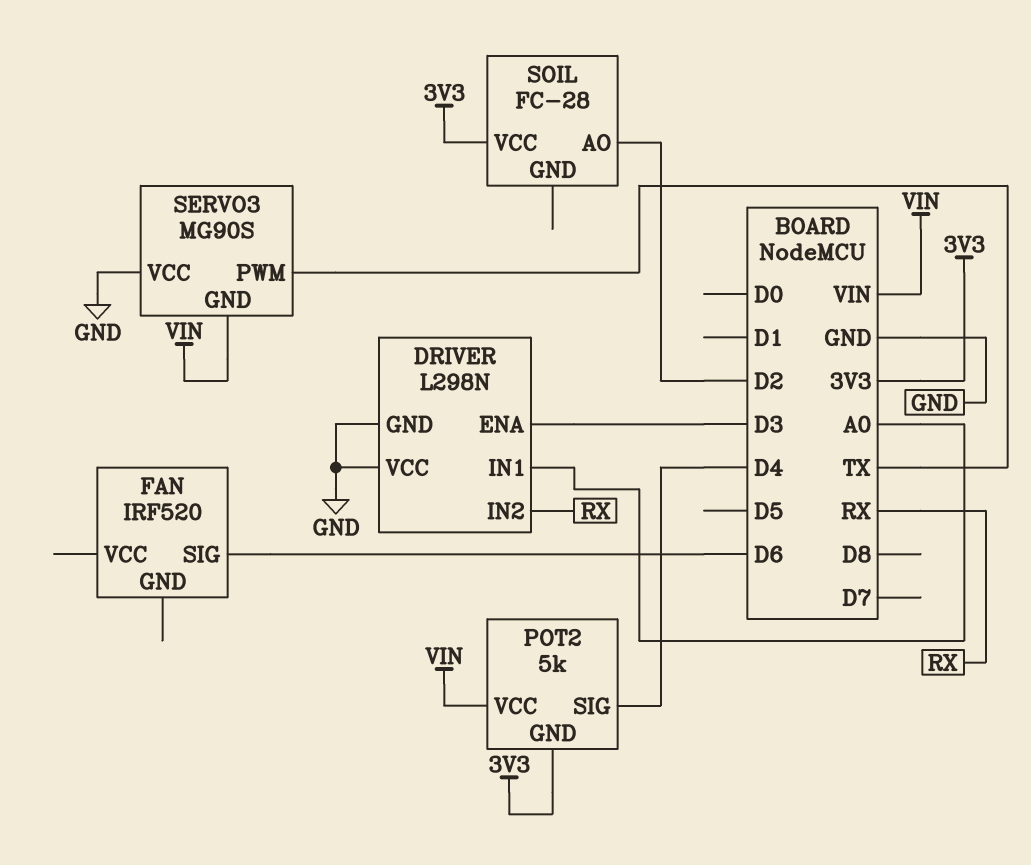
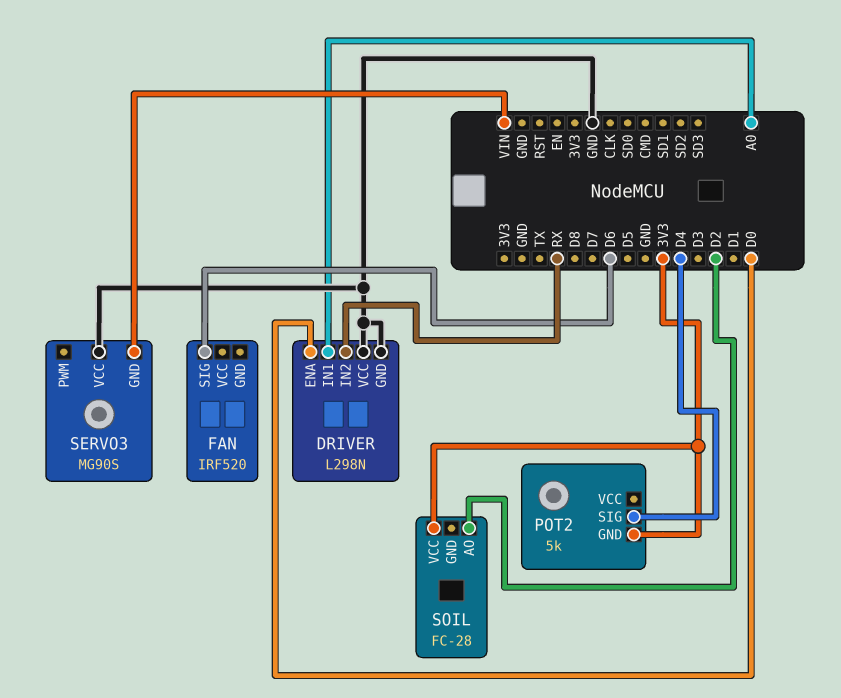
DRIVER pin ENA: D3 -> D0
POT2 pin VCC: VIN -> none
SERVO3 pin PWM: TX -> none

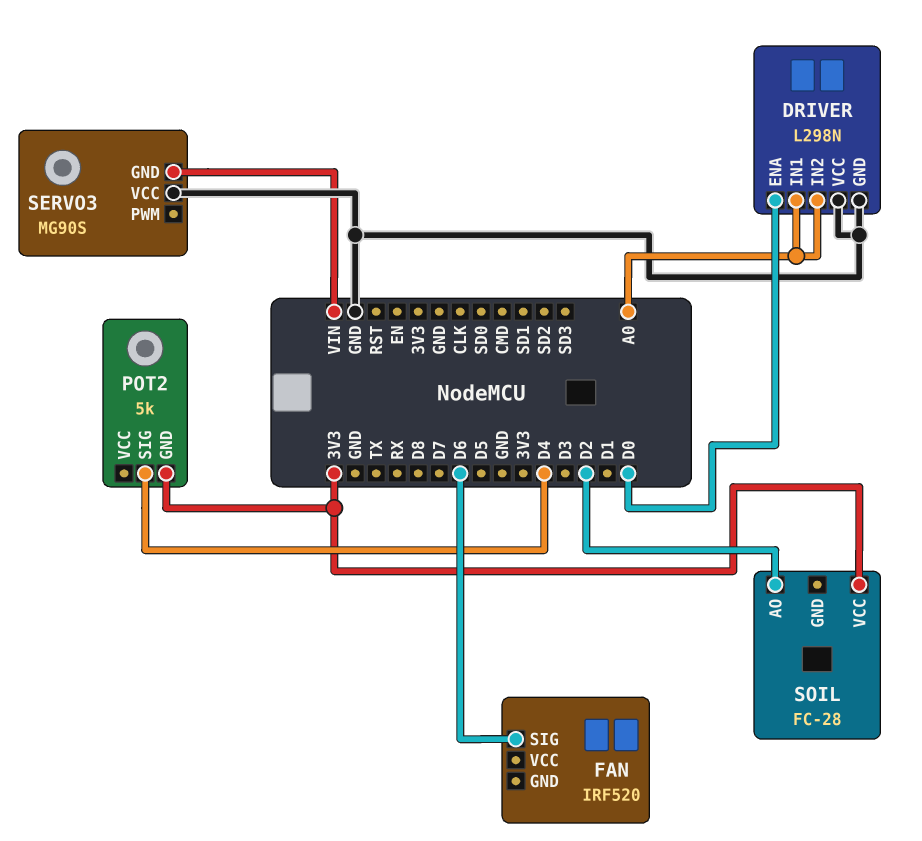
DRIVER pin IN2: RX -> A0

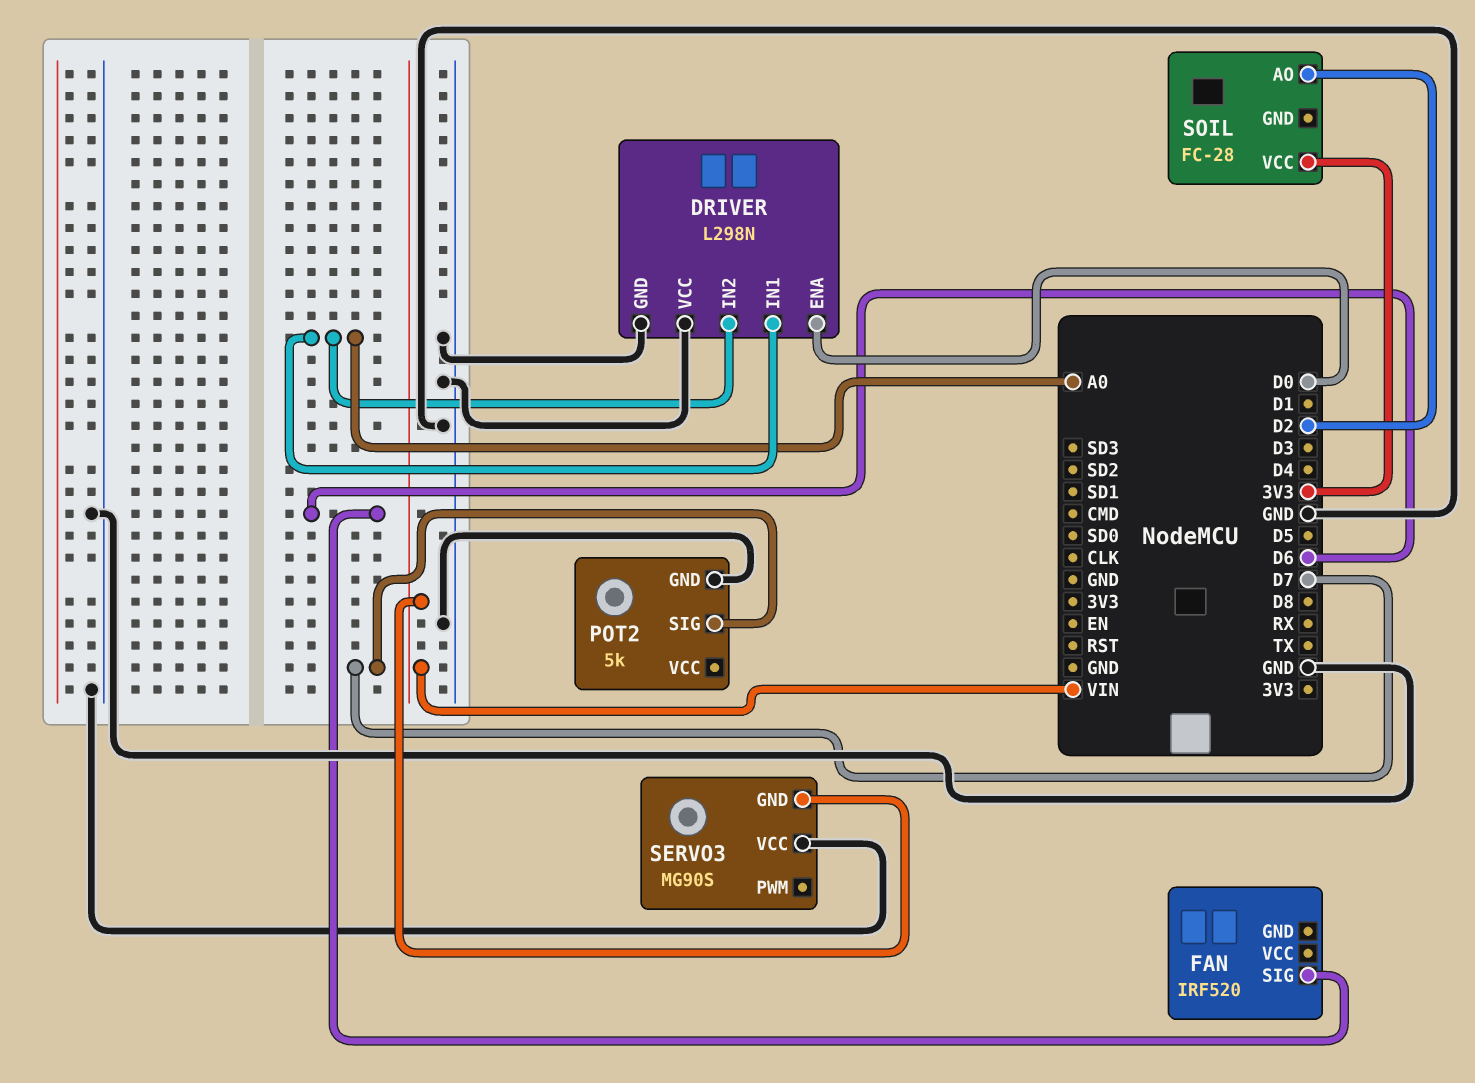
POT2 pin GND: 3V3 -> GND
POT2 pin SIG: D4 -> D7

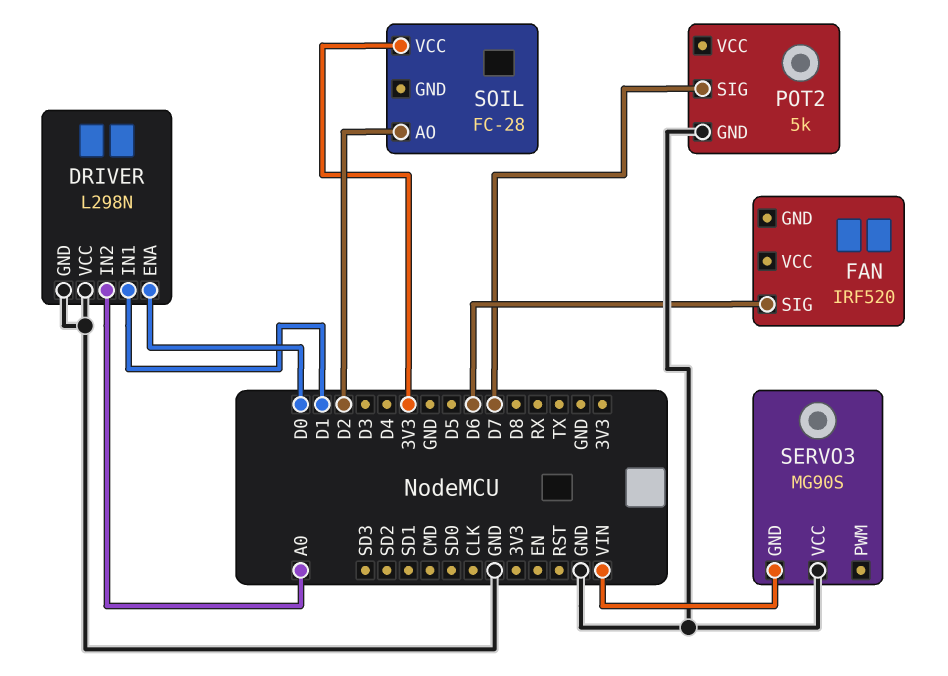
DRIVER pin IN1: A0 -> D1

